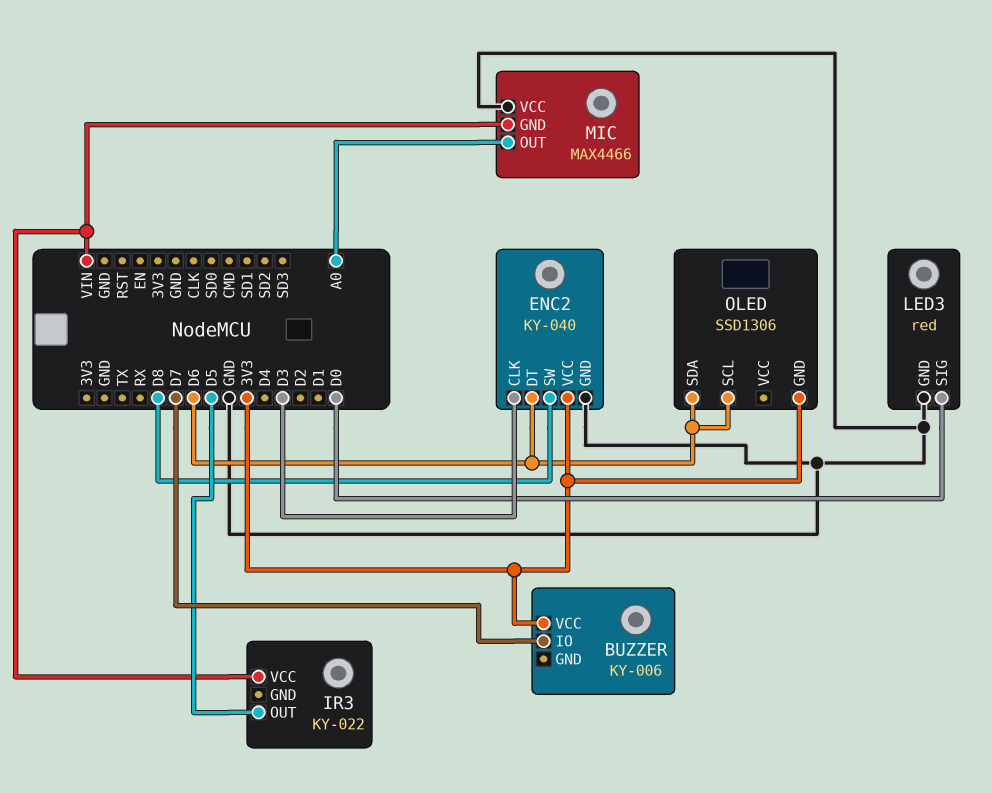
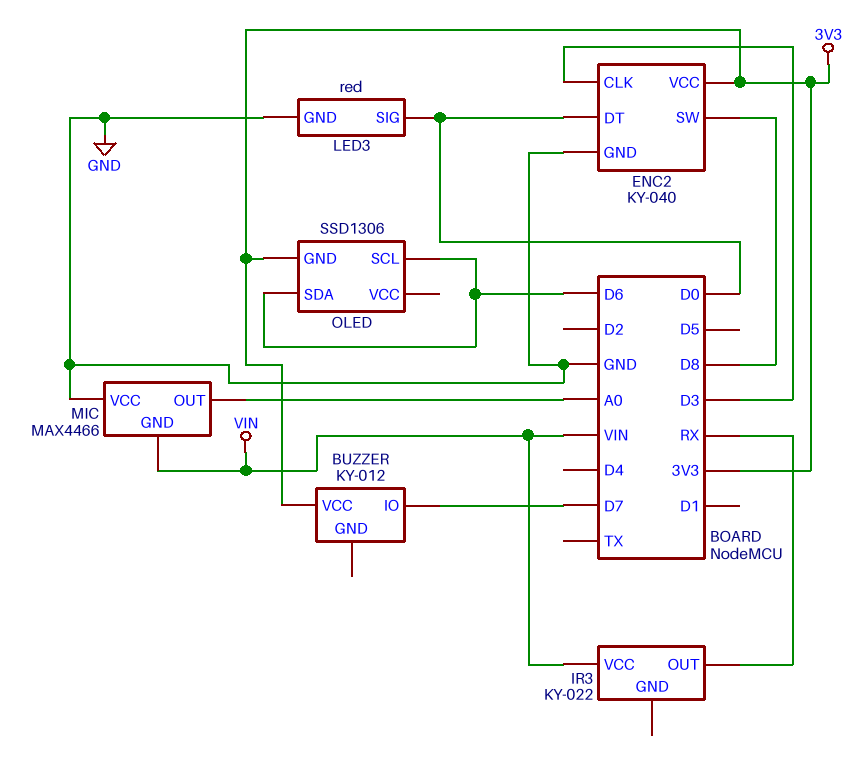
BUZZER: KY-006 -> KY-012
ENC2 pin DT: D6 -> D0
IR3 pin OUT: D5 -> RX

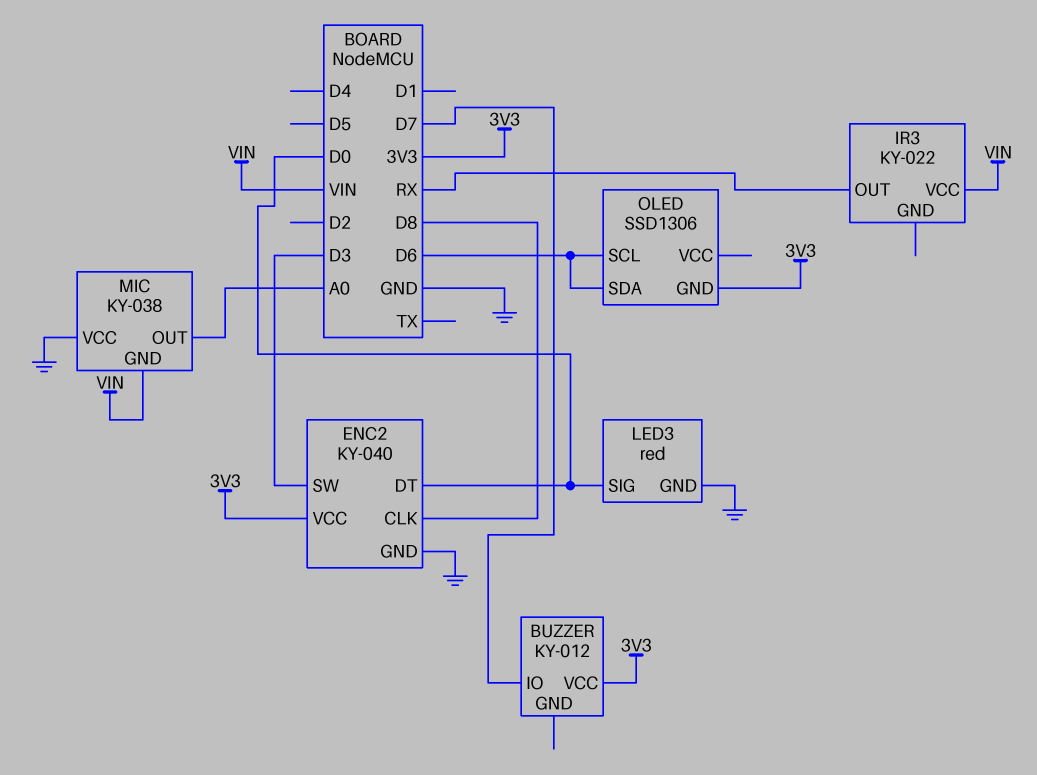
ENC2 pin CLK: D3 -> D8
ENC2 pin SW: D8 -> D3
MIC: MAX4466 -> KY-038

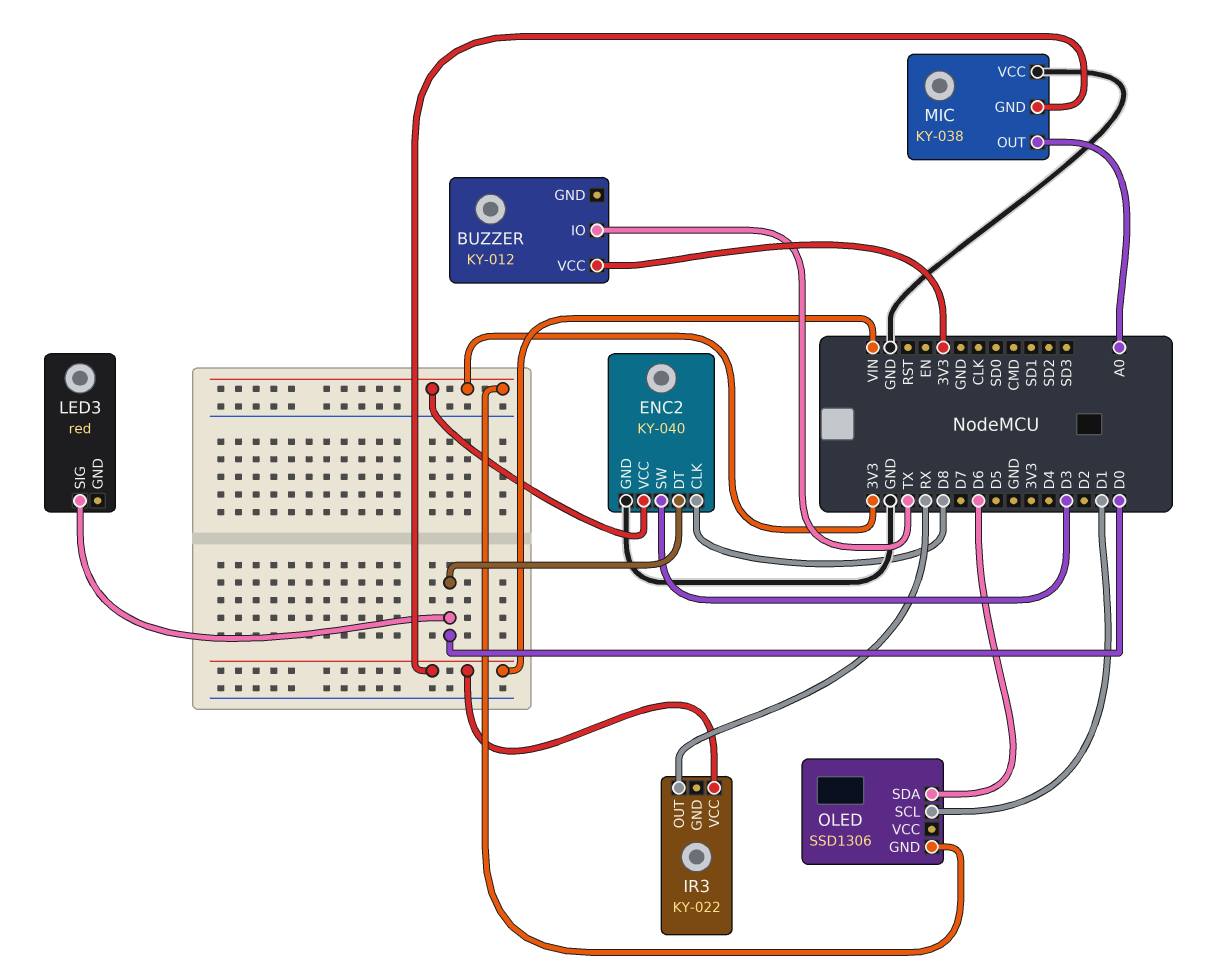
BUZZER pin IO: D7 -> TX
LED3 pin GND: GND -> none
OLED pin SCL: D6 -> D1

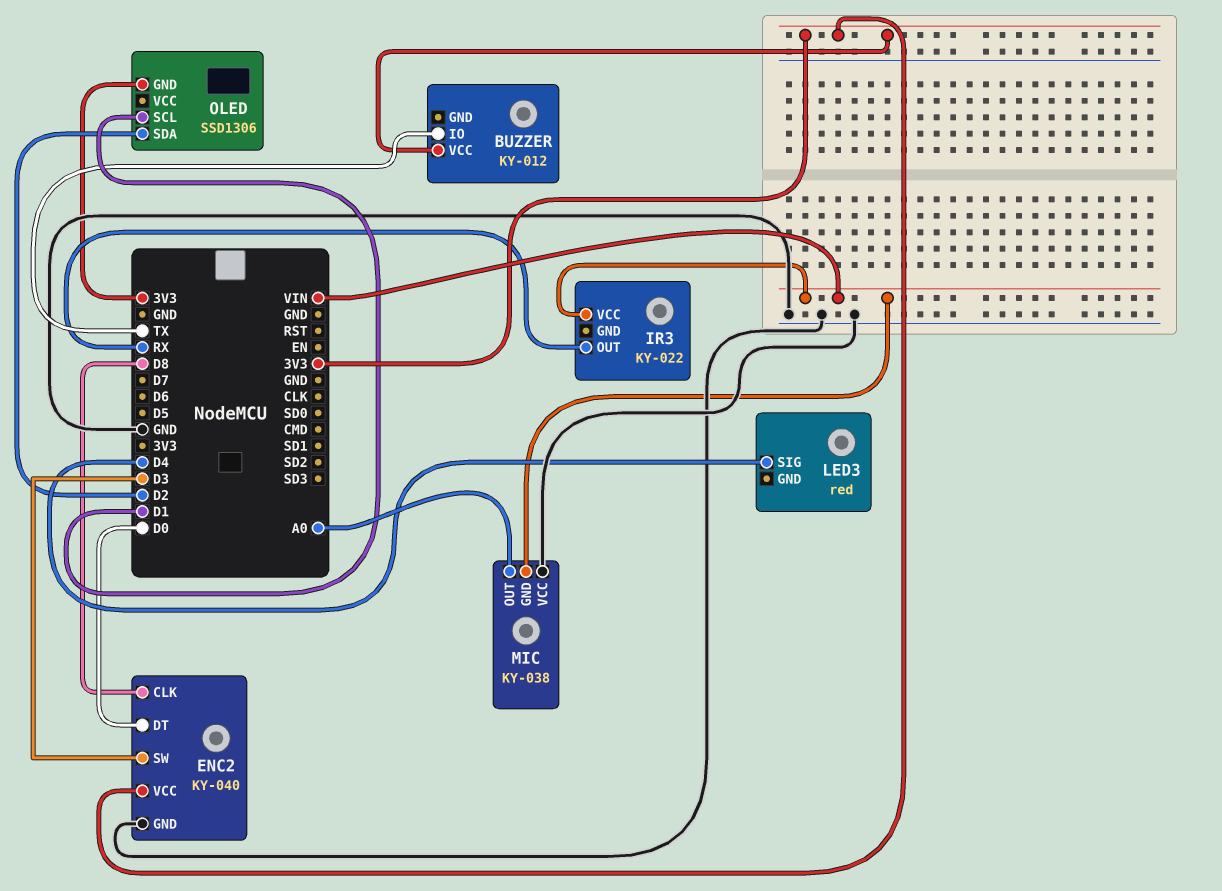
LED3 pin SIG: D0 -> D4
OLED pin SDA: D6 -> D2

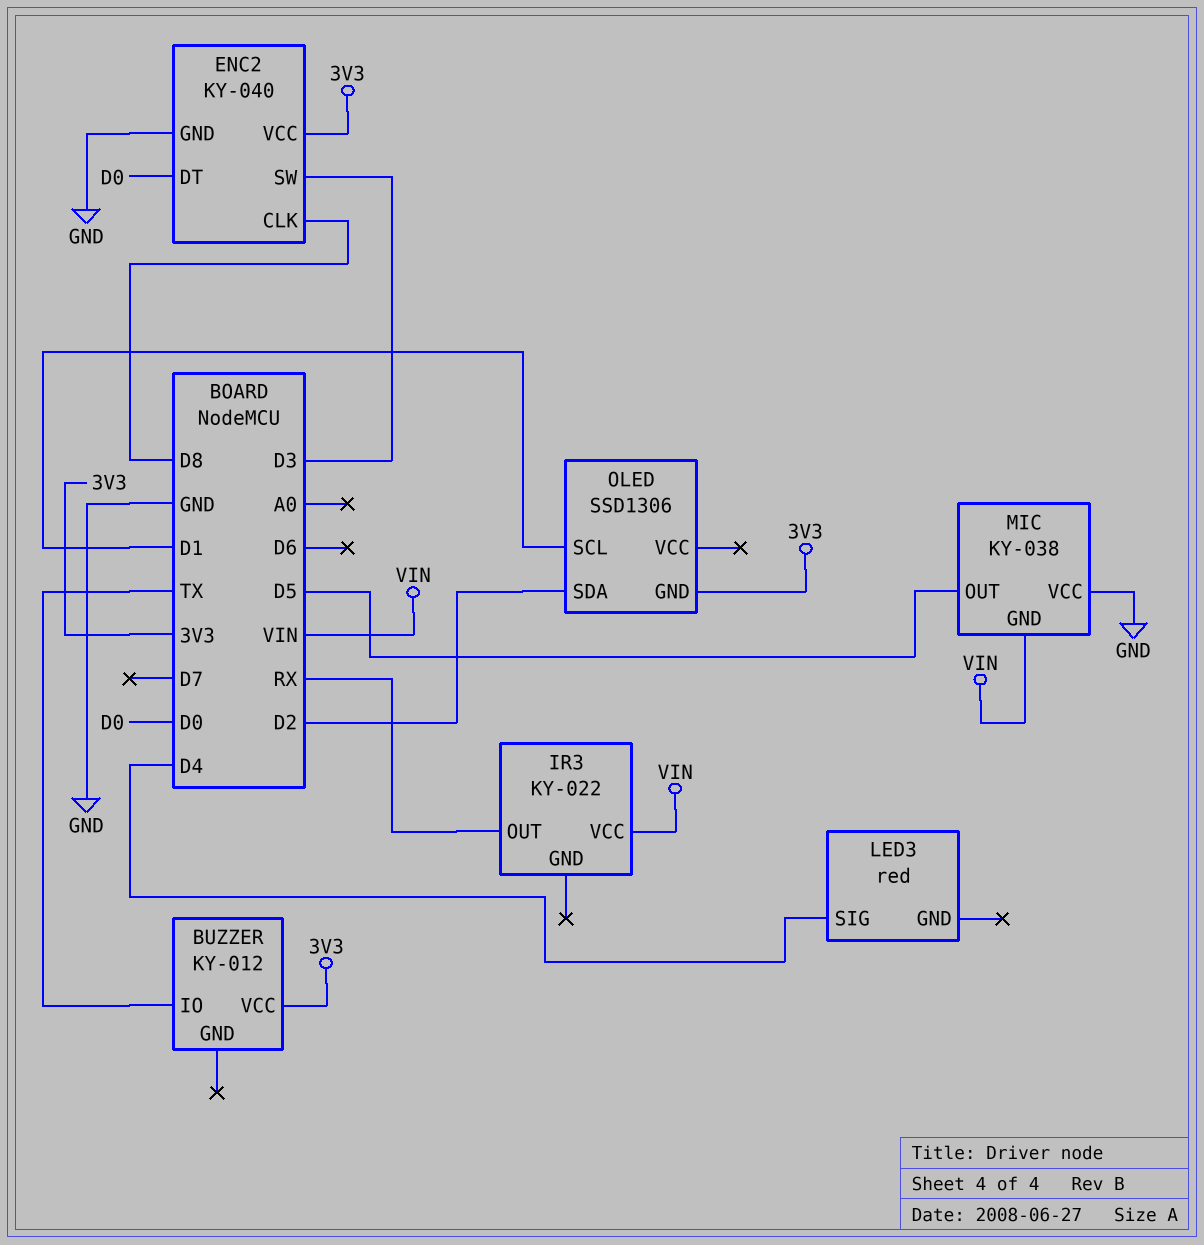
MIC pin OUT: A0 -> D5

